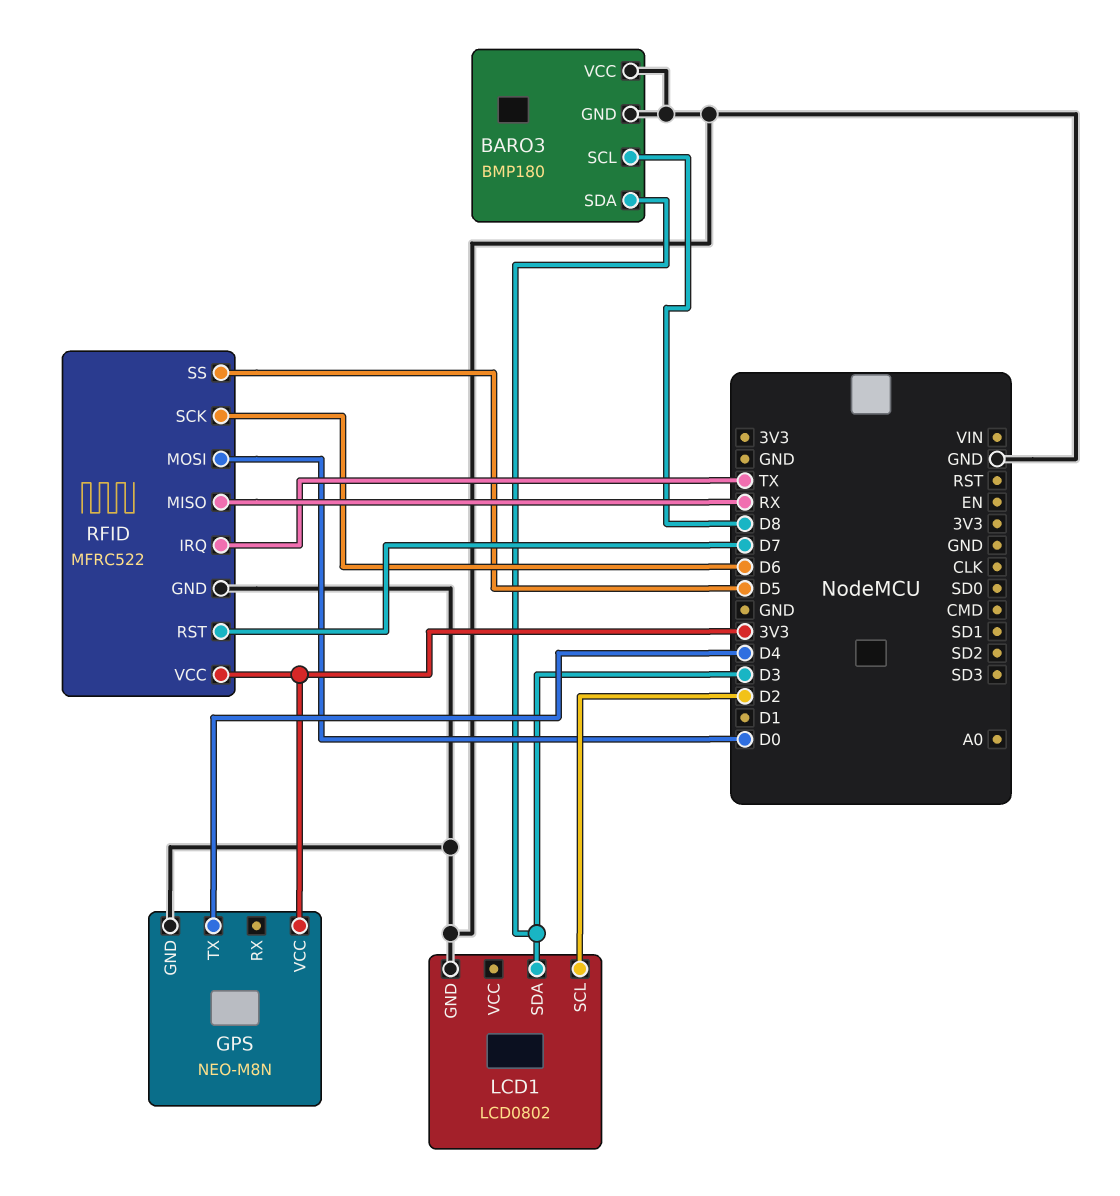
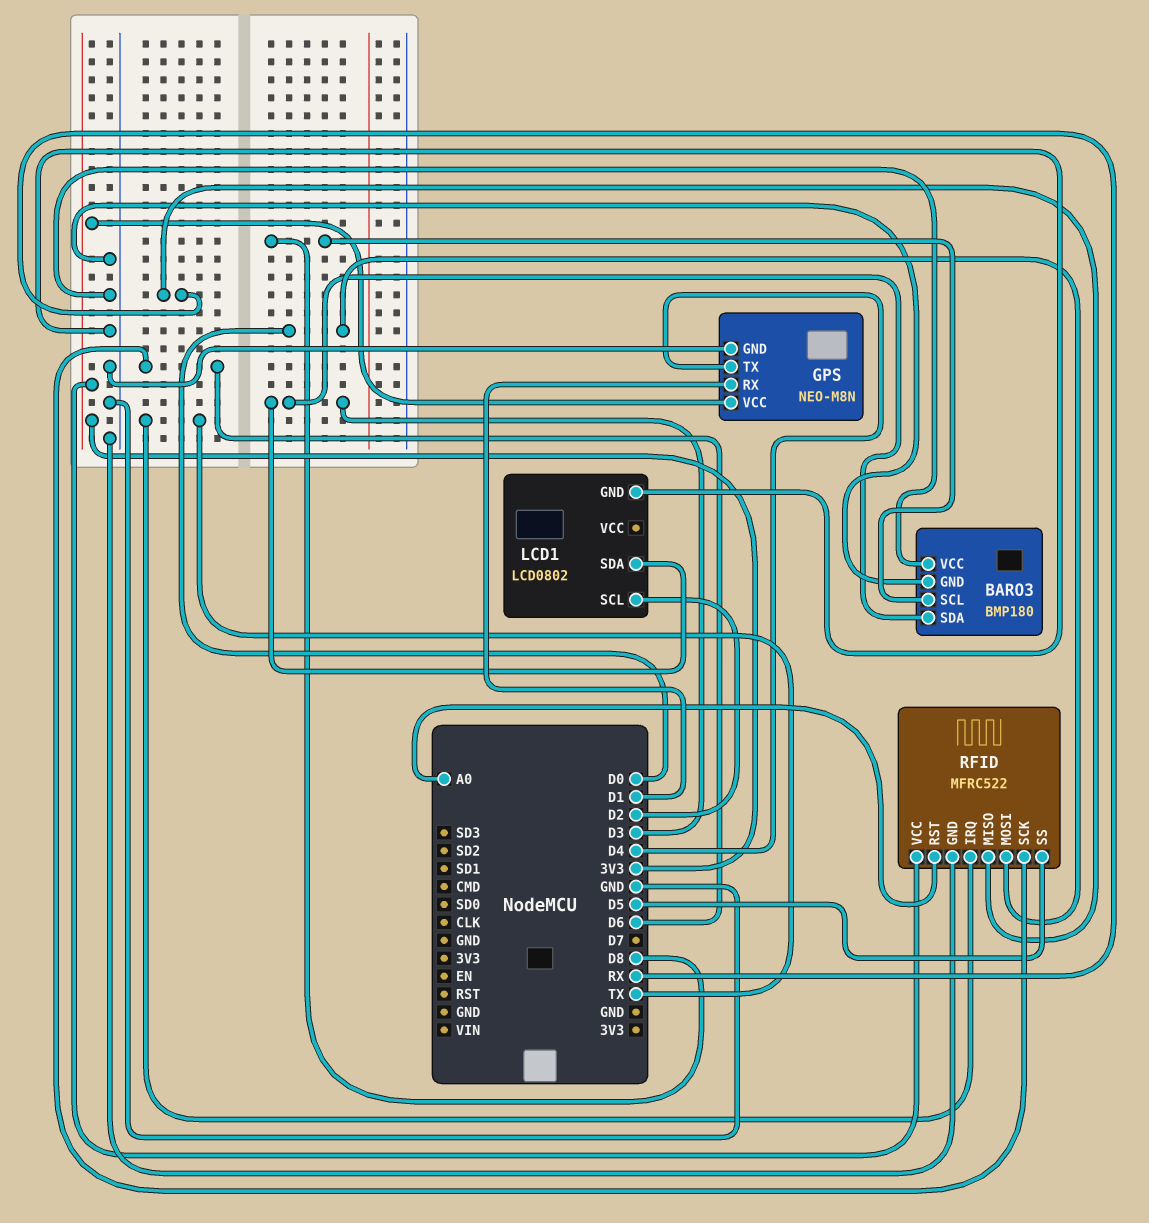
GPS pin RX: none -> D1
RFID pin RST: D7 -> A0

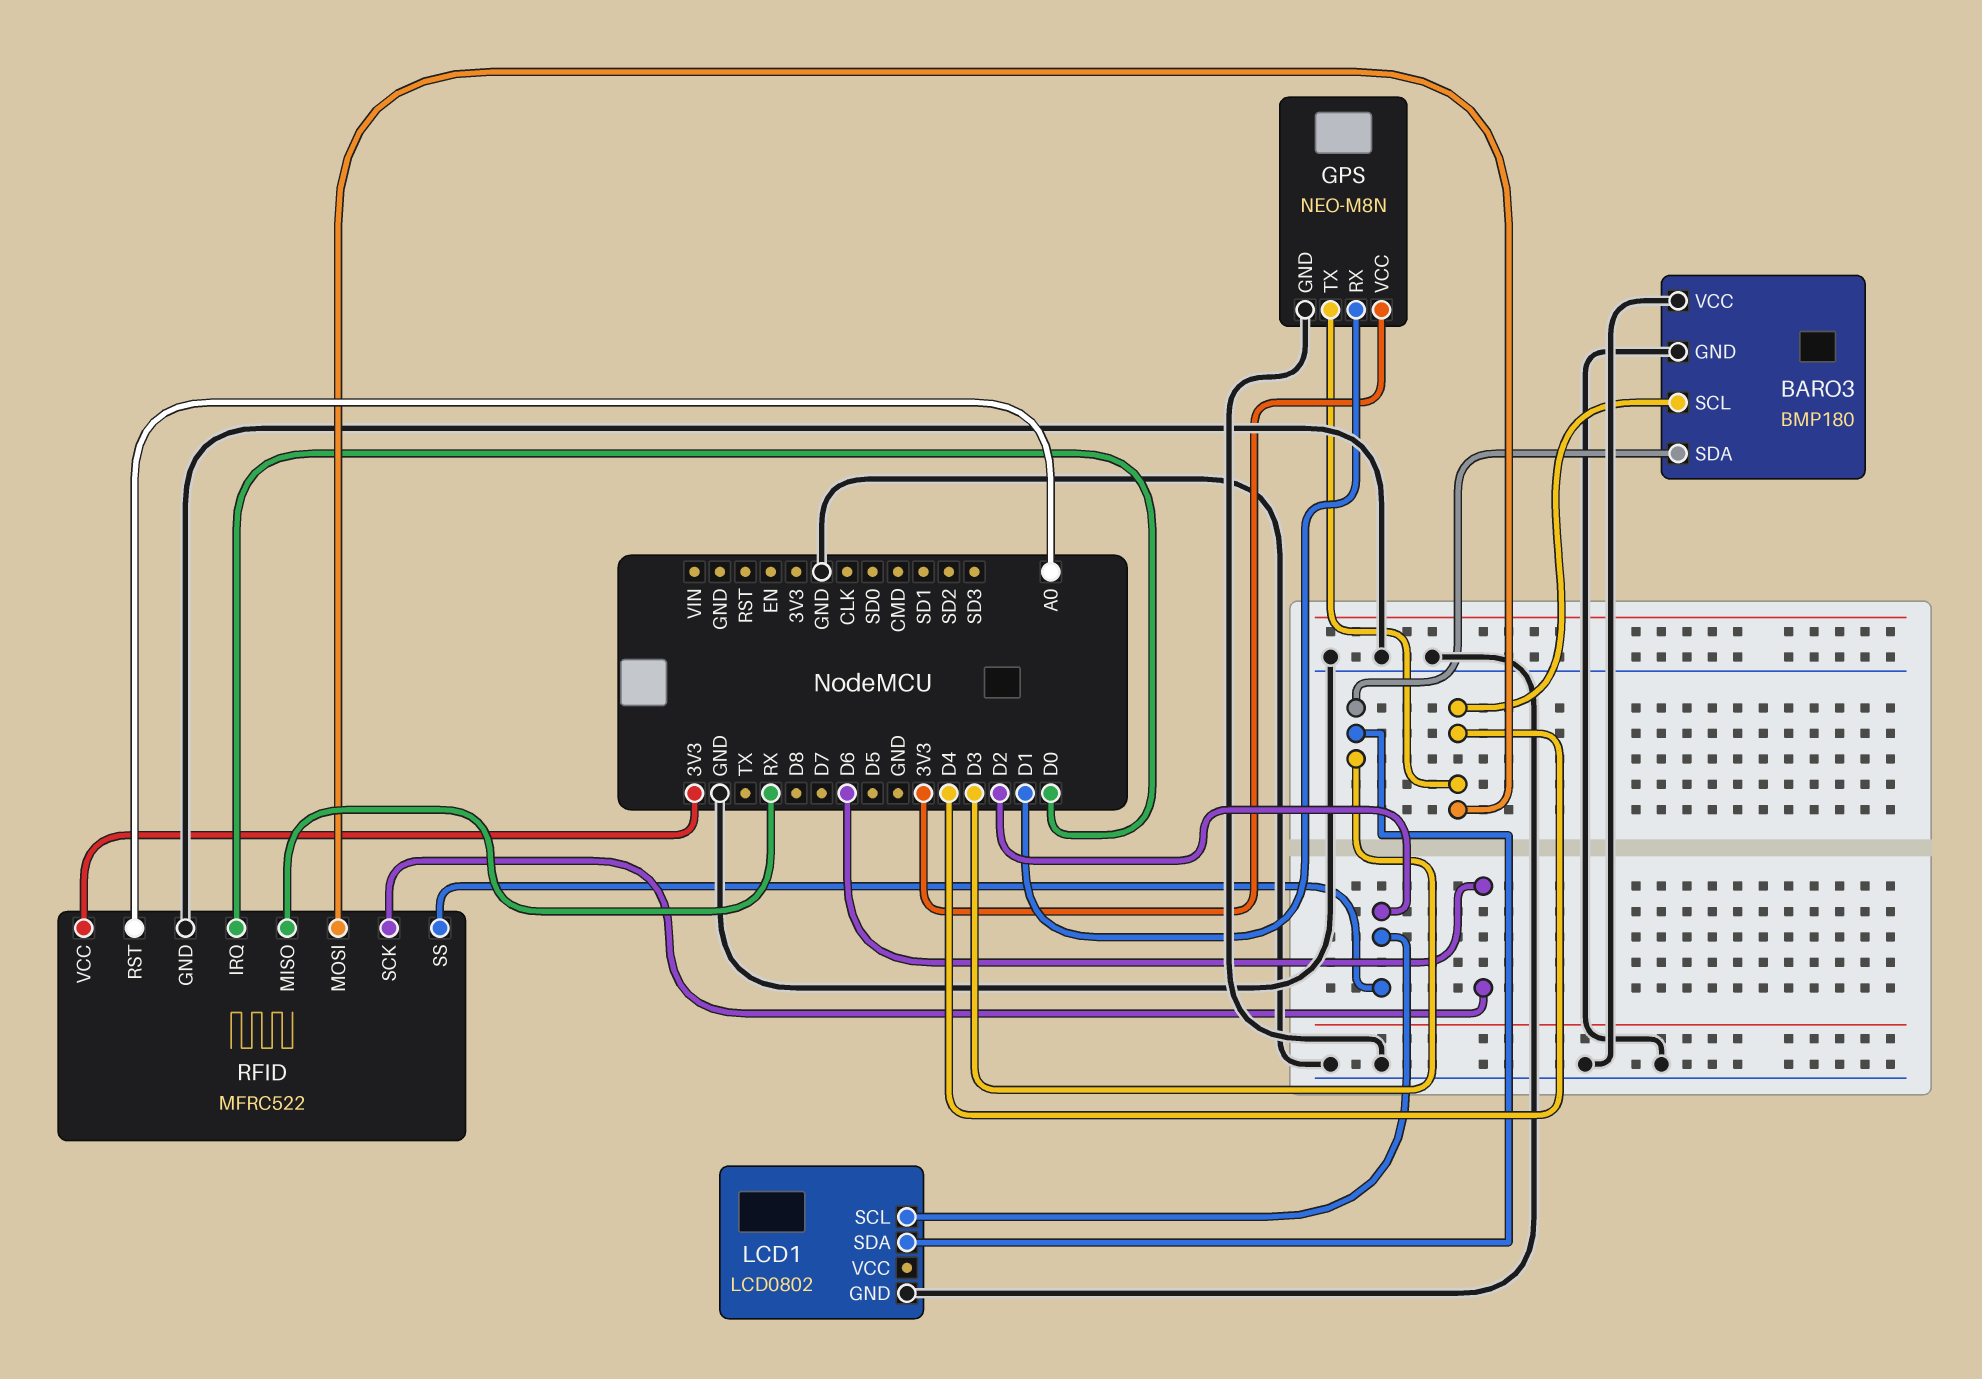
BARO3 pin SCL: D8 -> D4
RFID pin IRQ: TX -> D0
RFID pin MOSI: D0 -> D4
RFID pin SS: D5 -> D2

